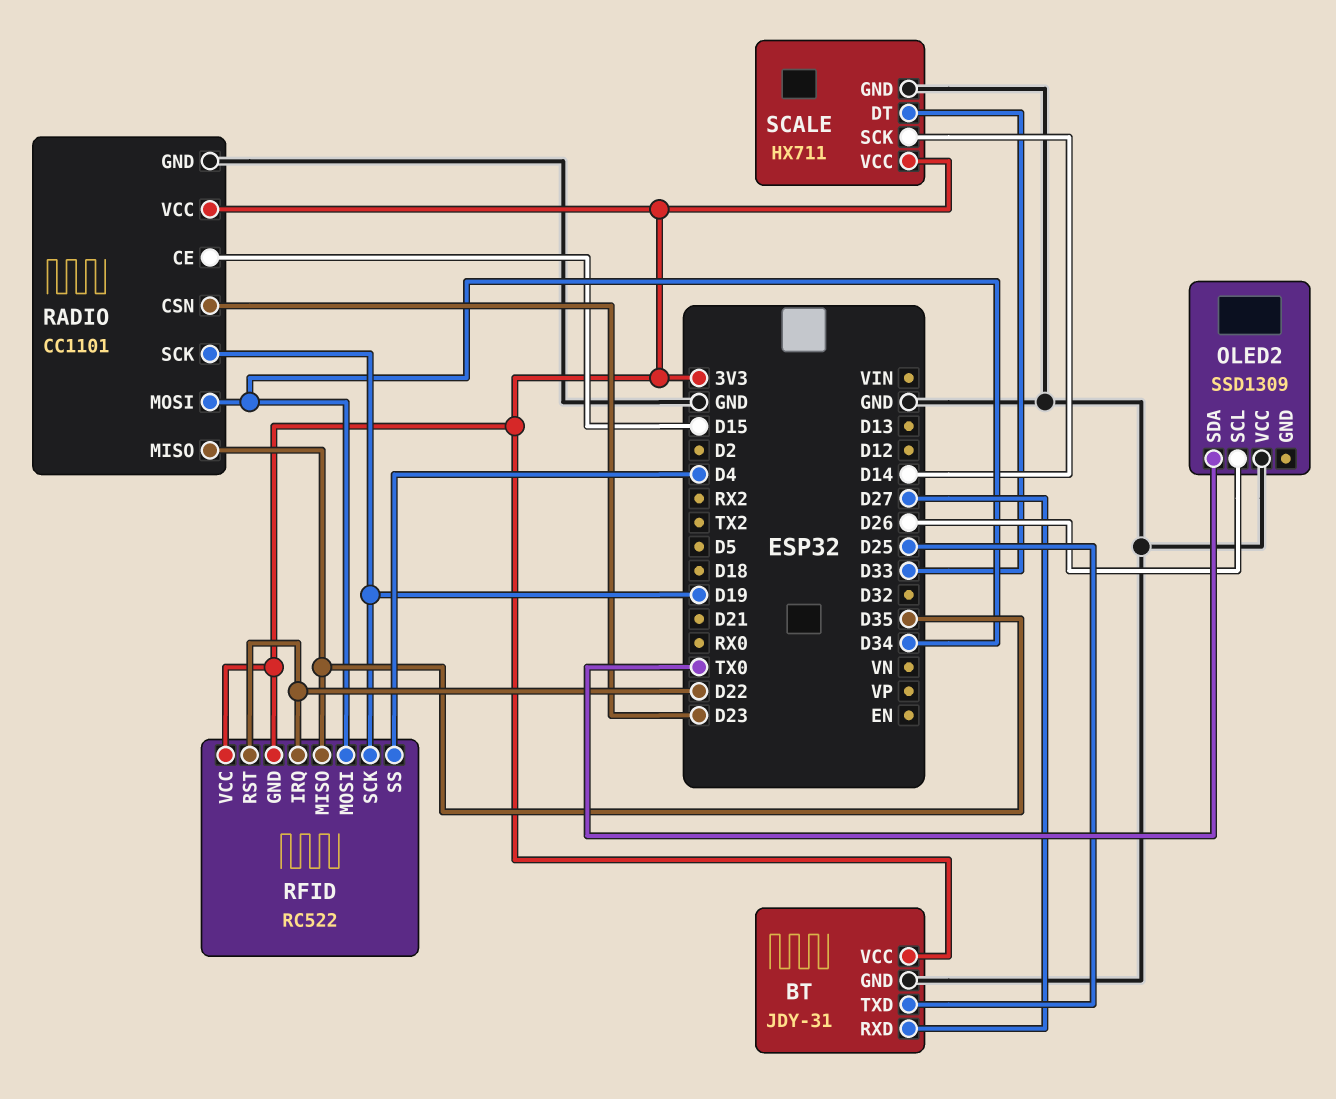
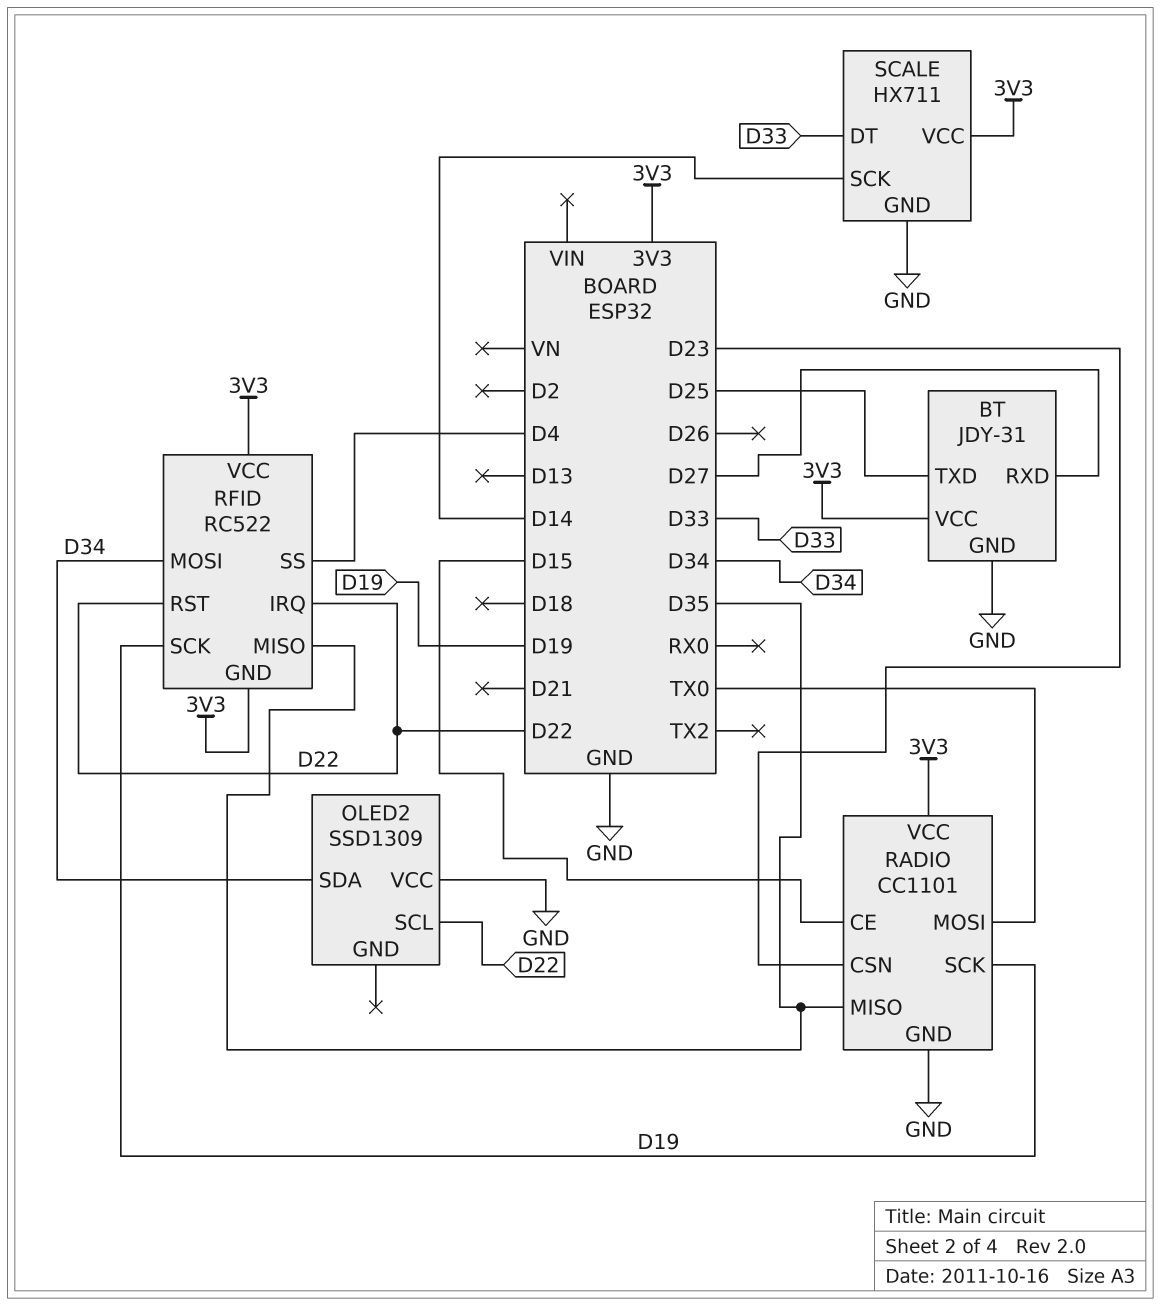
OLED2 pin SCL: D26 -> D22
OLED2 pin SDA: TX0 -> D34
RADIO pin MOSI: D34 -> TX0

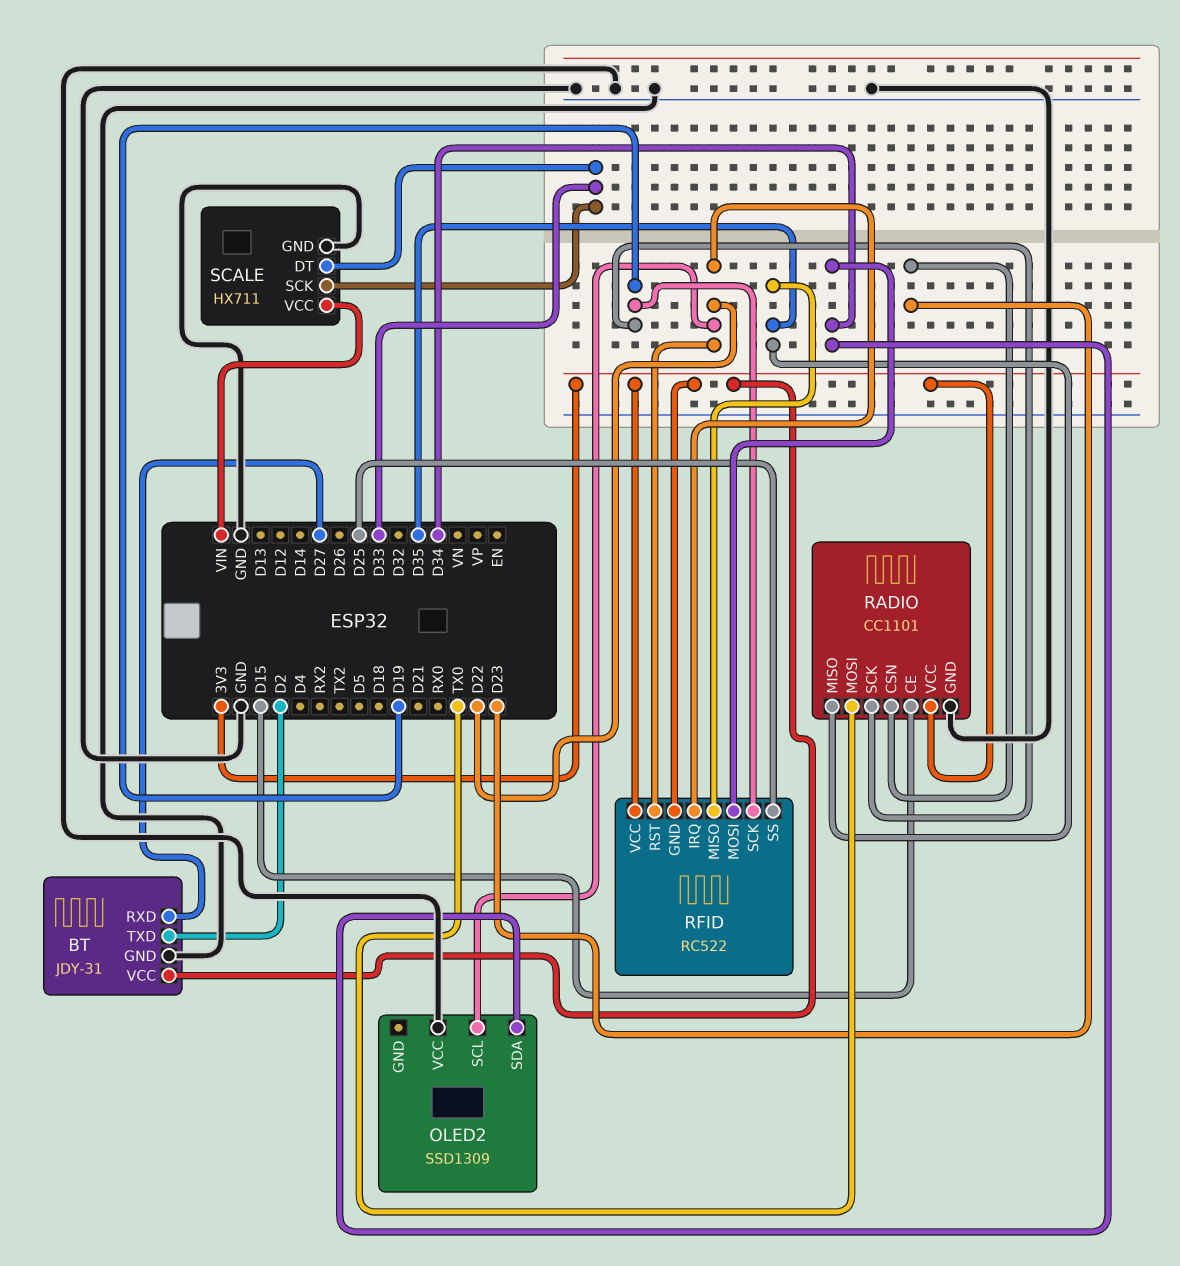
BT pin TXD: D25 -> D2
RFID pin SS: D4 -> D25
SCALE pin SCK: D14 -> D33
SCALE pin VCC: 3V3 -> VIN

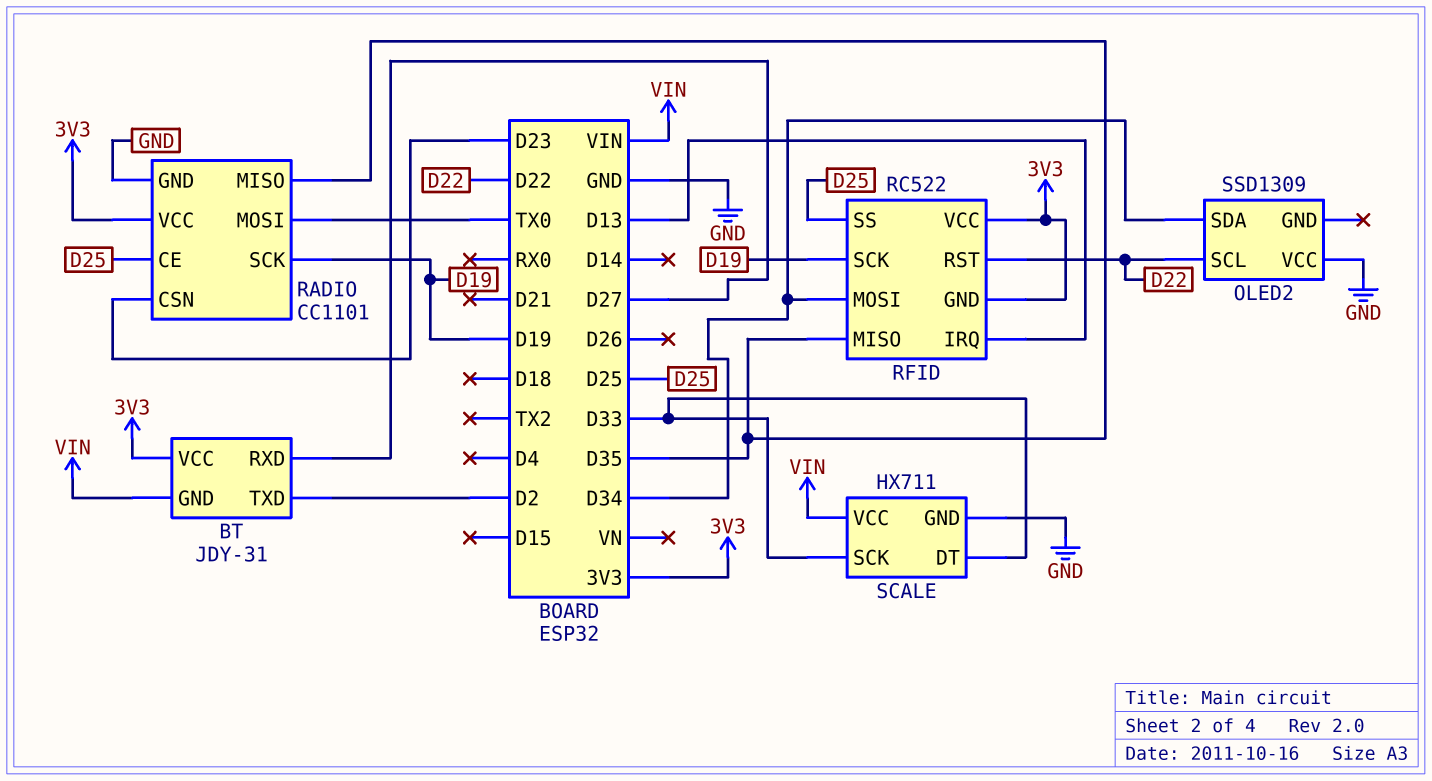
BT pin GND: GND -> VIN
RADIO pin CE: D15 -> D25
RFID pin IRQ: D22 -> D13

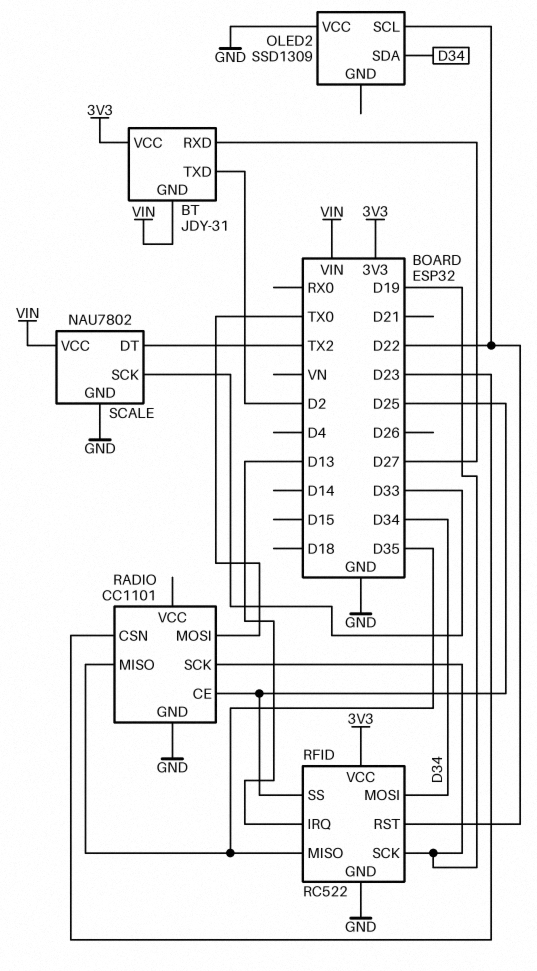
RADIO pin VCC: 3V3 -> none
RFID pin GND: 3V3 -> GND
SCALE: HX711 -> NAU7802
SCALE pin DT: D33 -> TX2

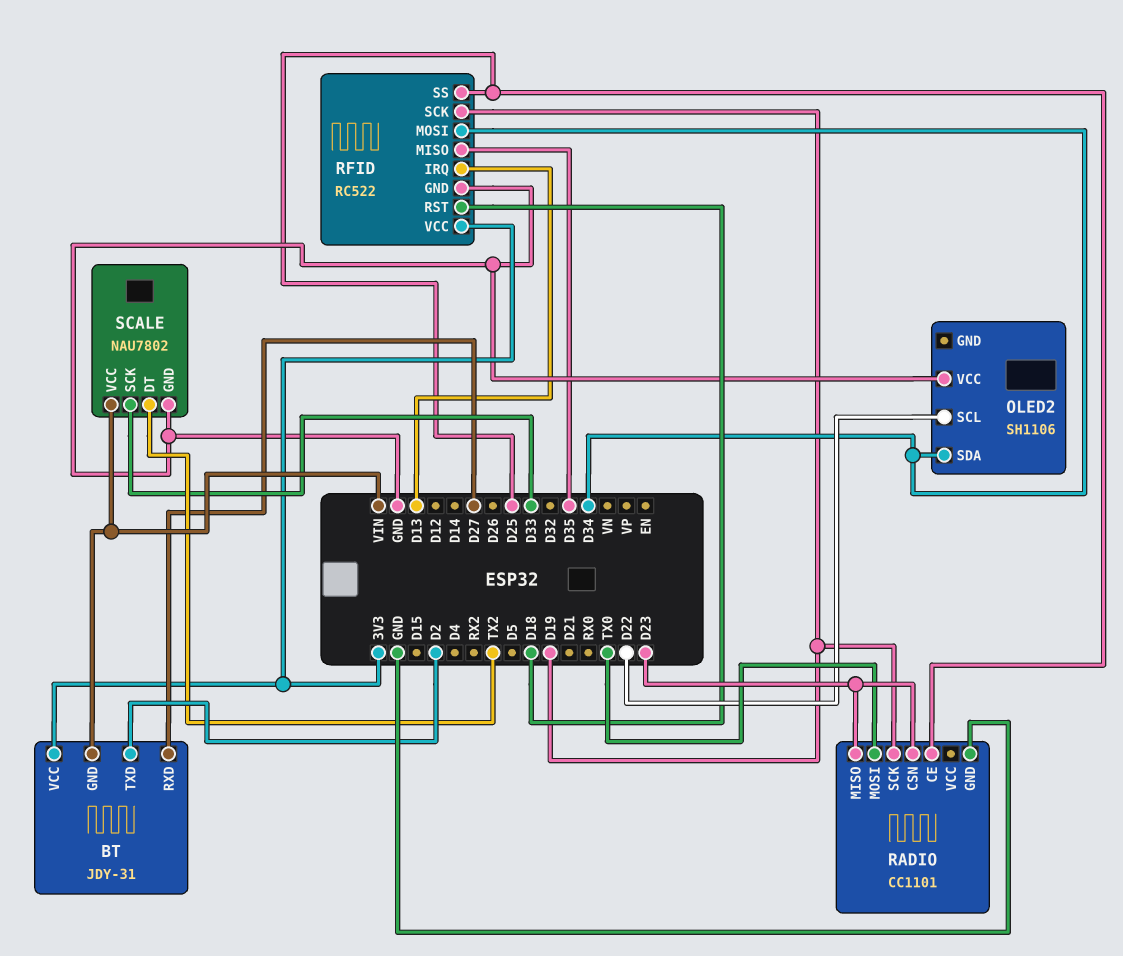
OLED2: SSD1309 -> SH1106
RADIO pin MISO: D35 -> D23
RFID pin RST: D22 -> D18

